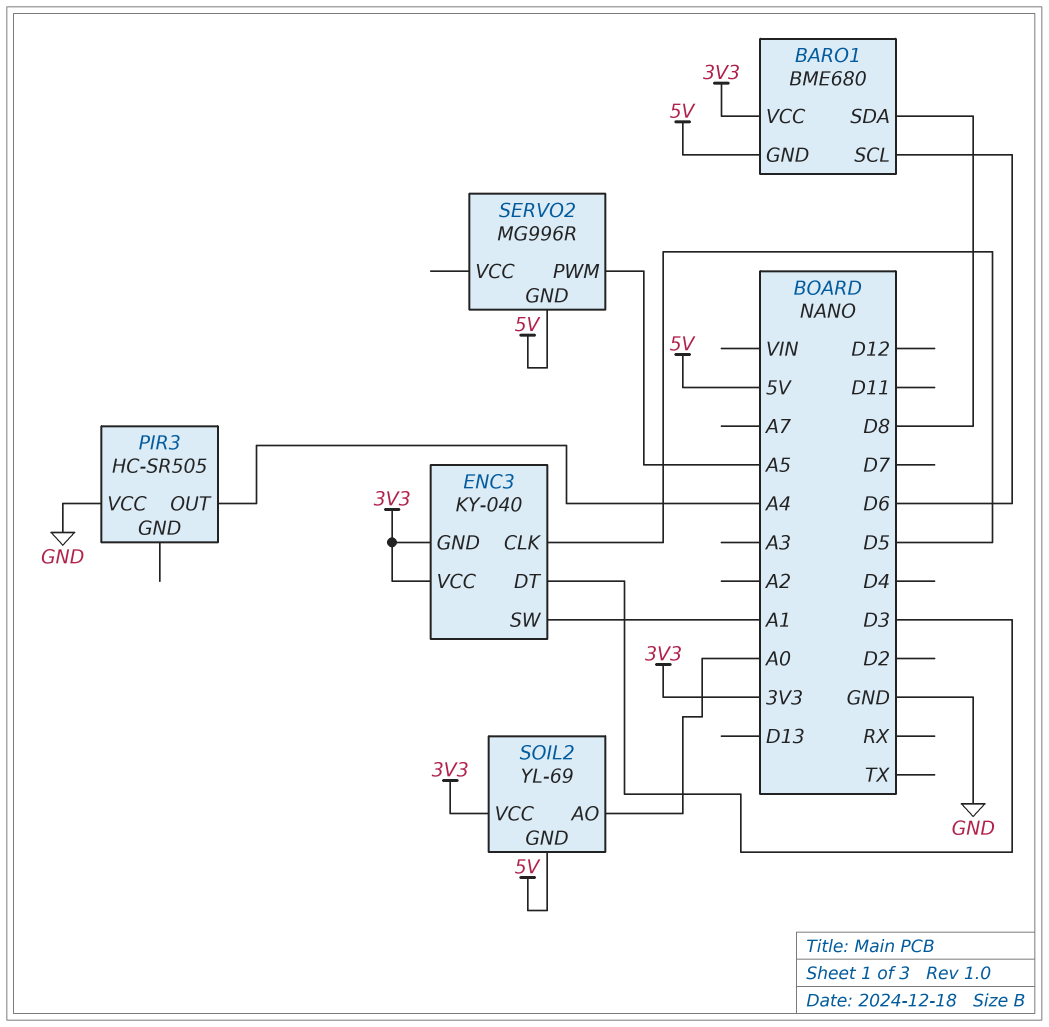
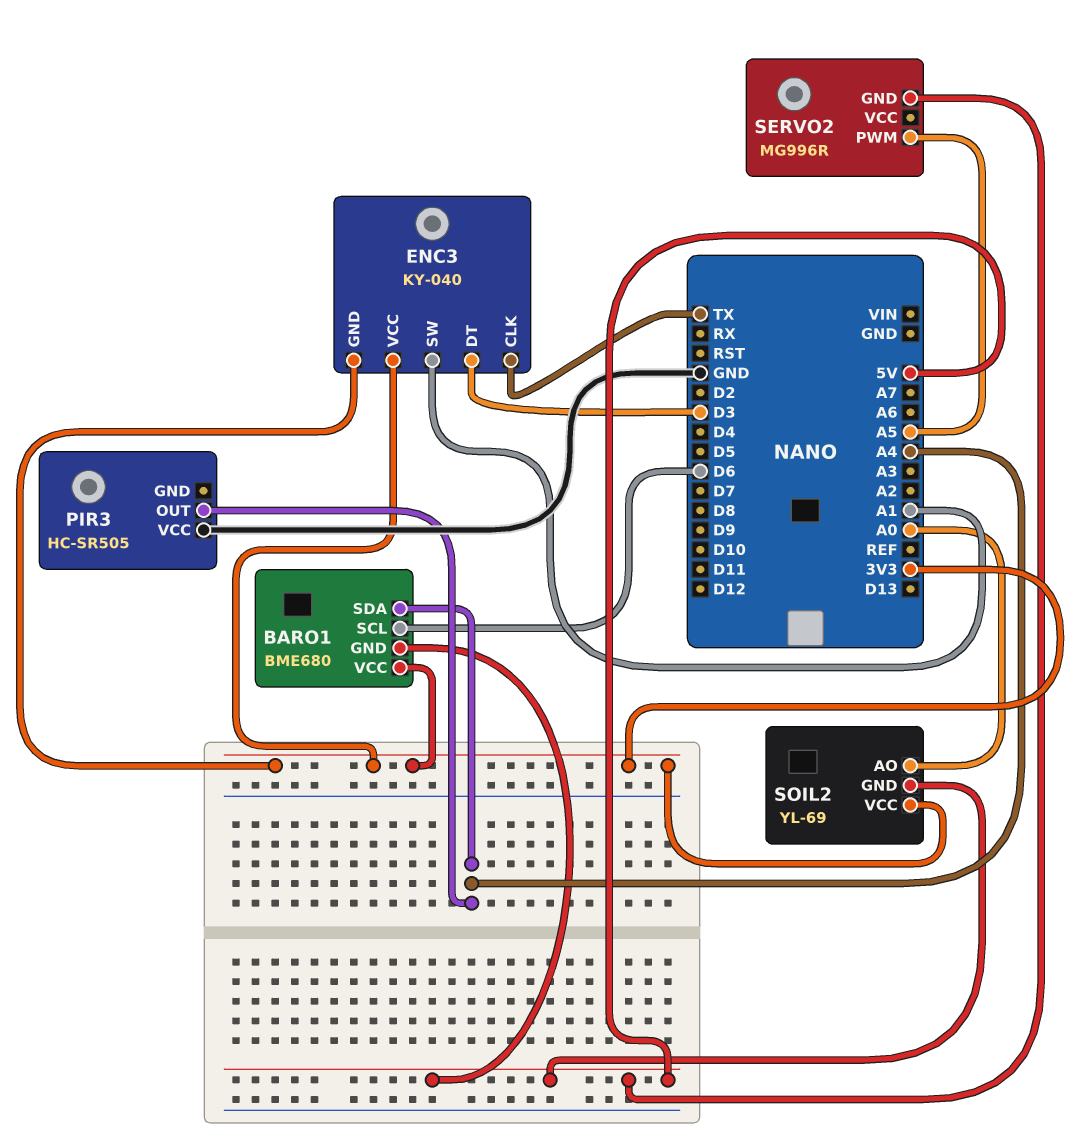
BARO1 pin SDA: D8 -> A4
ENC3 pin CLK: D5 -> TX

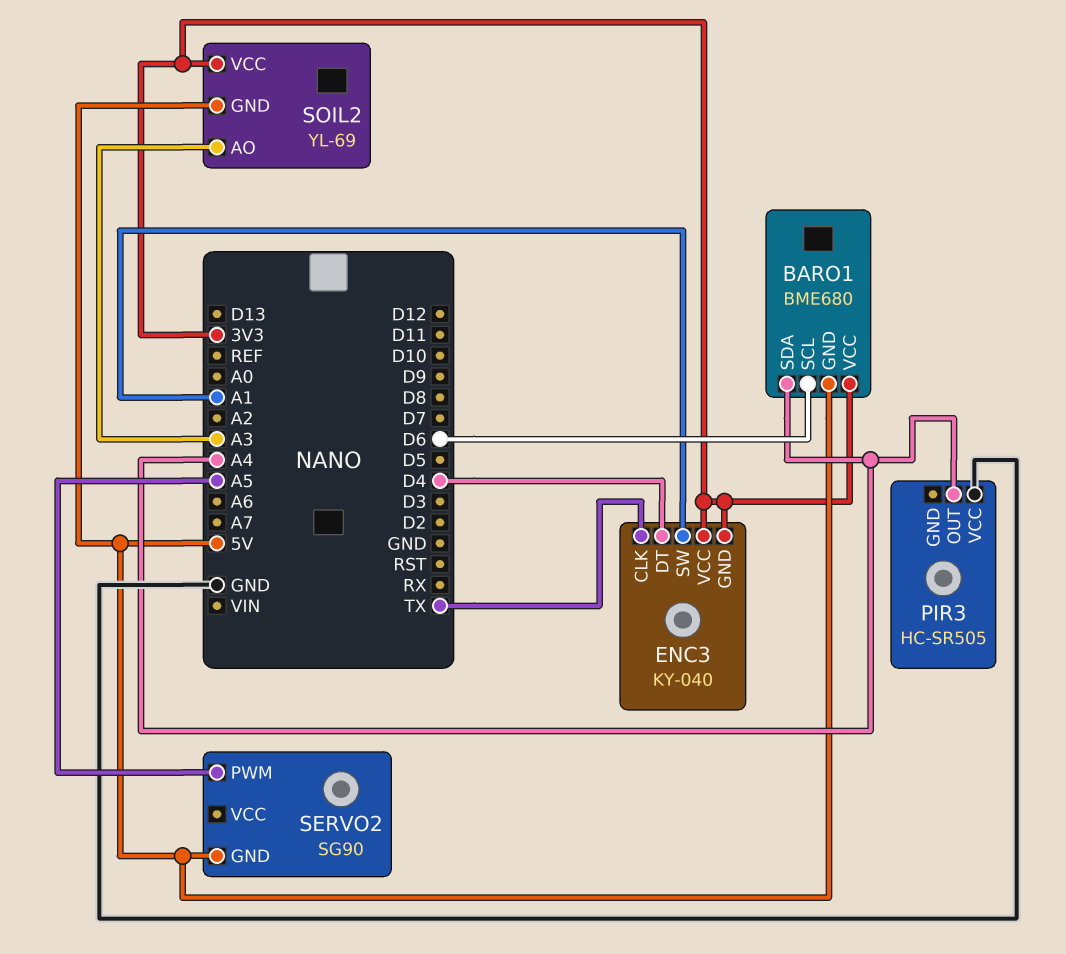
ENC3 pin DT: D3 -> D4
SERVO2: MG996R -> SG90
SOIL2 pin AO: A0 -> A3

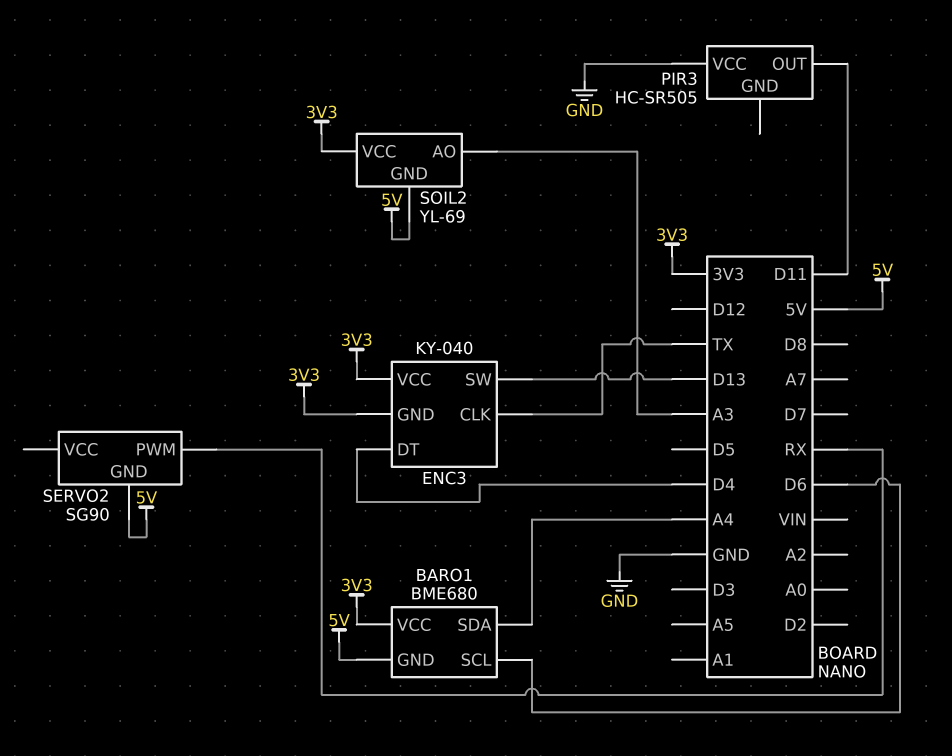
ENC3 pin SW: A1 -> D13
PIR3 pin OUT: A4 -> D11
SERVO2 pin PWM: A5 -> RX

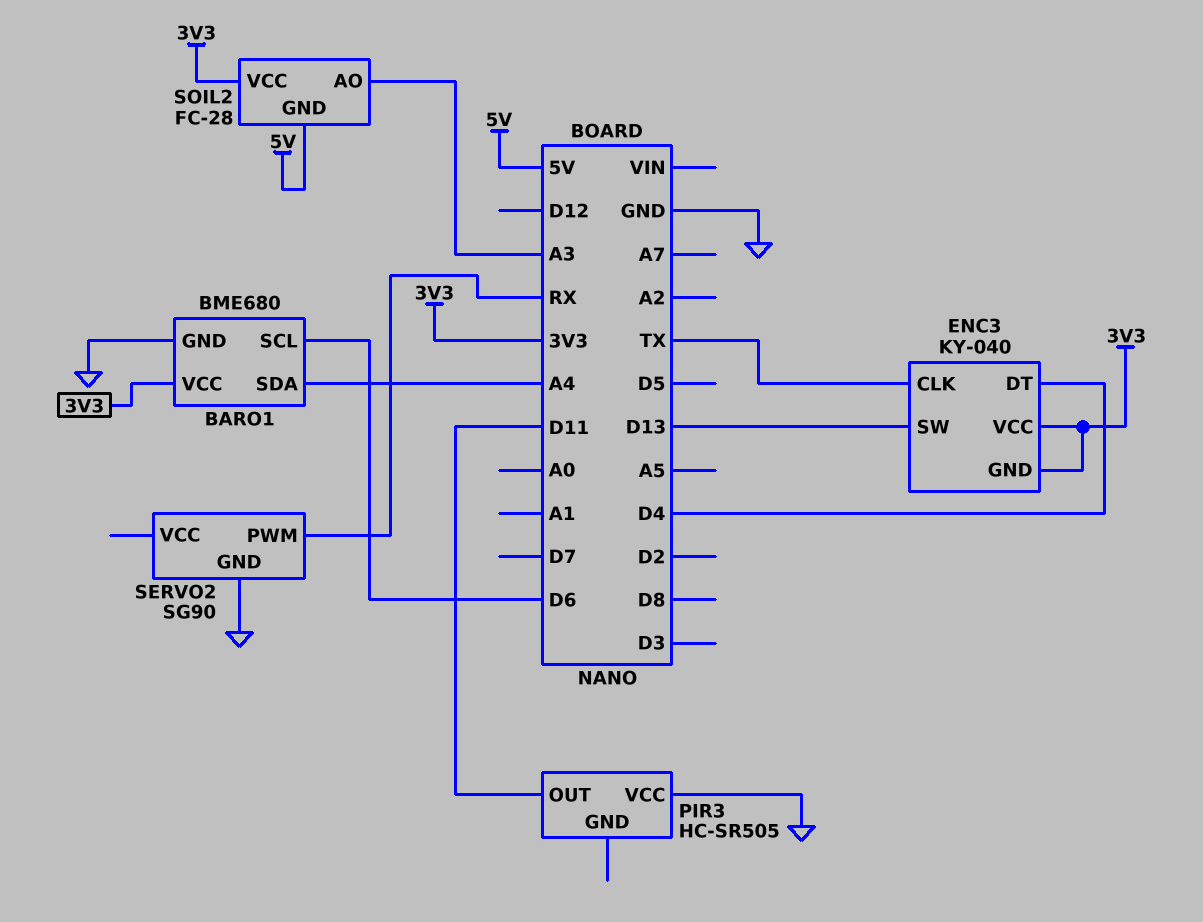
BARO1 pin GND: 5V -> GND
SERVO2 pin GND: 5V -> GND
SOIL2: YL-69 -> FC-28

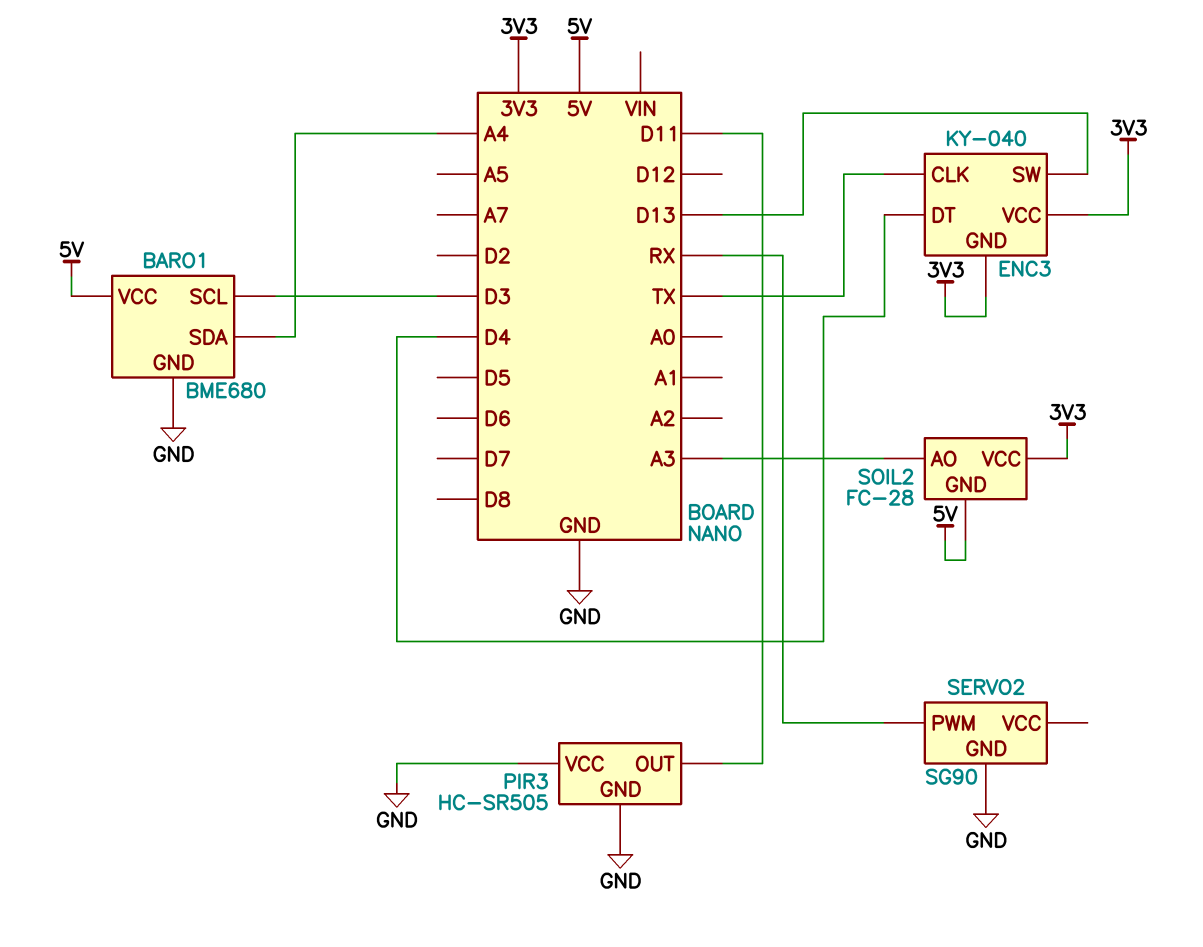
BARO1 pin SCL: D6 -> D3
BARO1 pin VCC: 3V3 -> 5V
PIR3 pin GND: none -> GND

